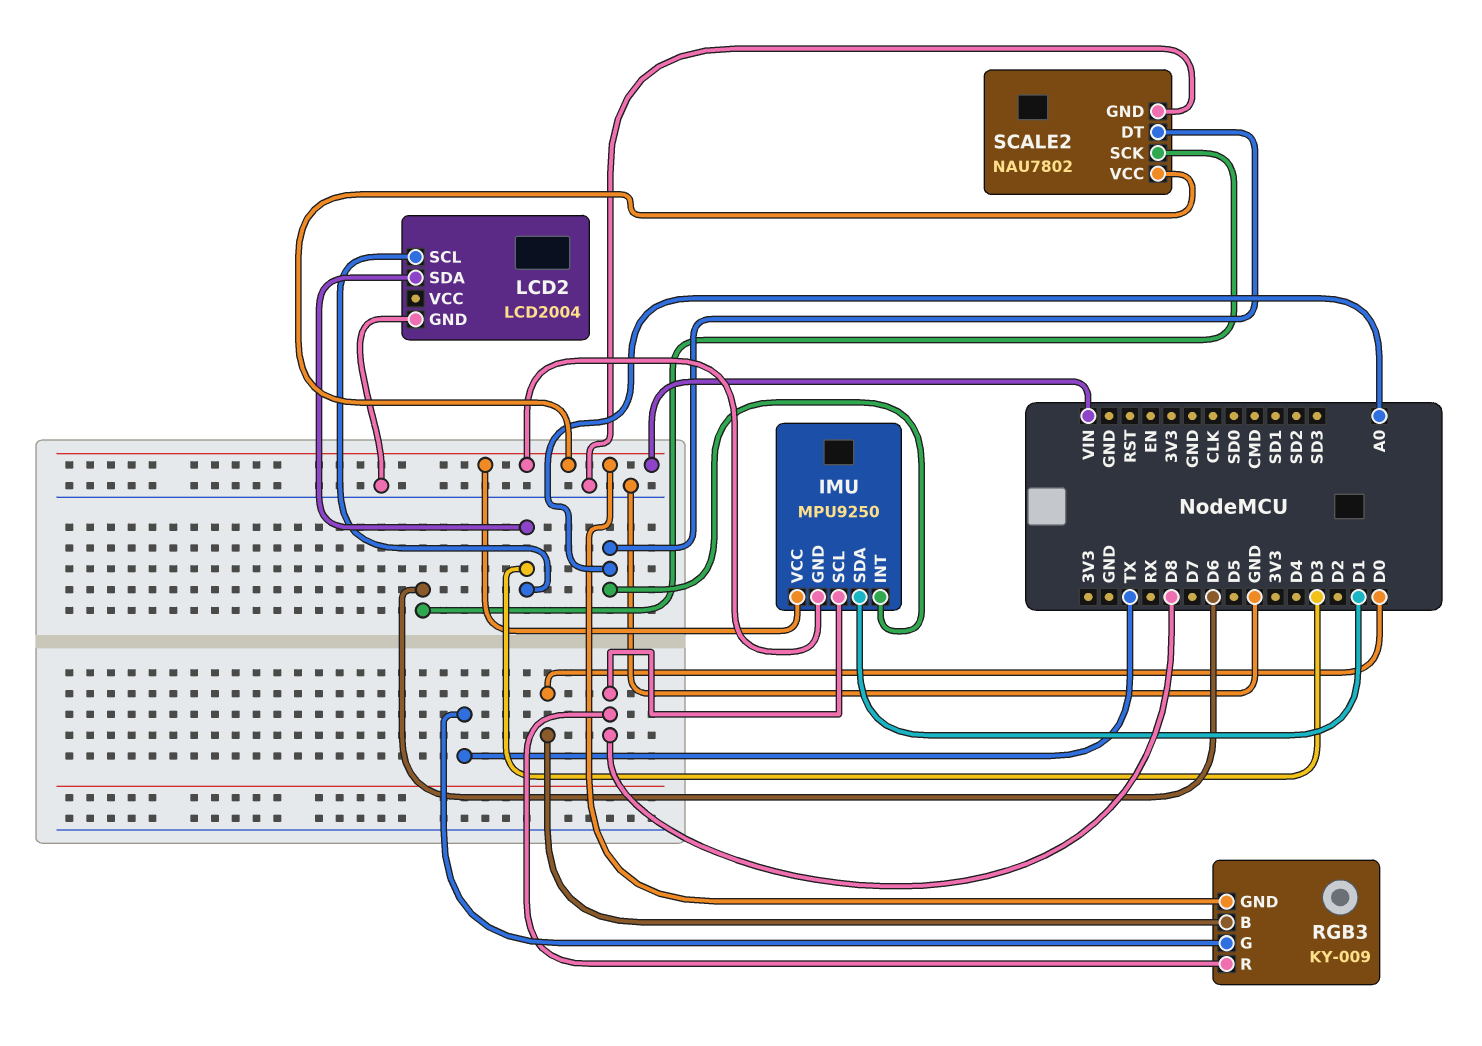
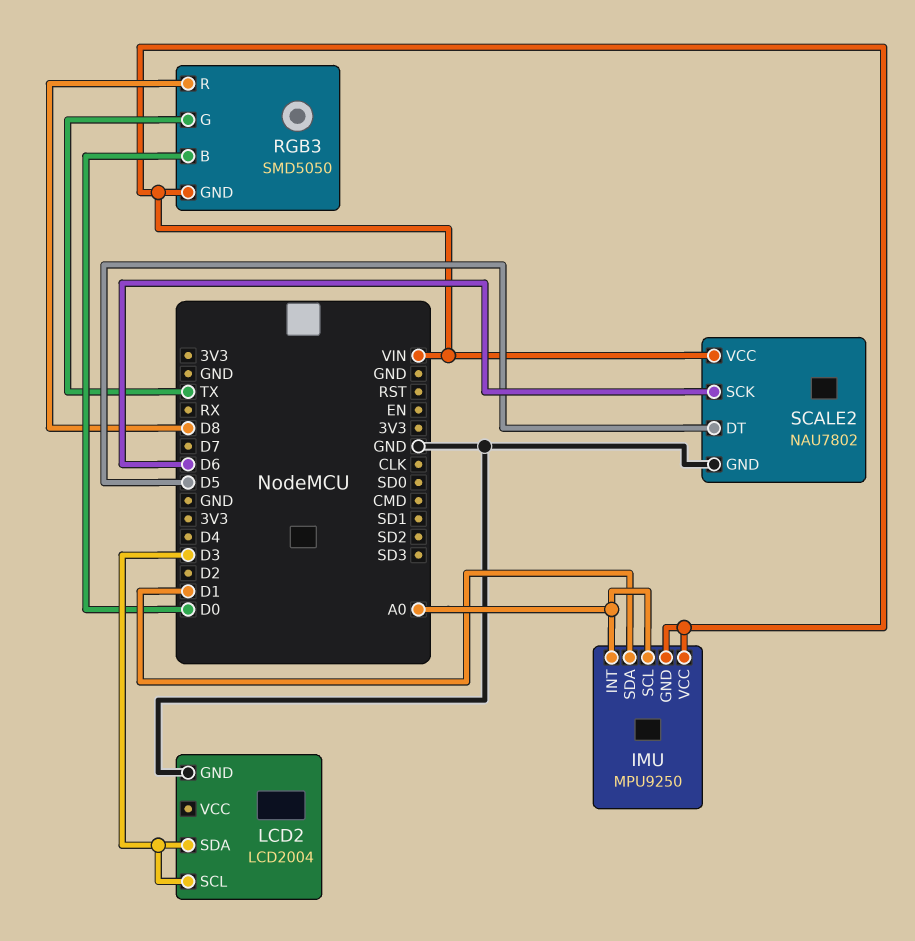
IMU pin SCL: D8 -> A0
RGB3: KY-009 -> SMD5050
SCALE2 pin DT: A0 -> D5

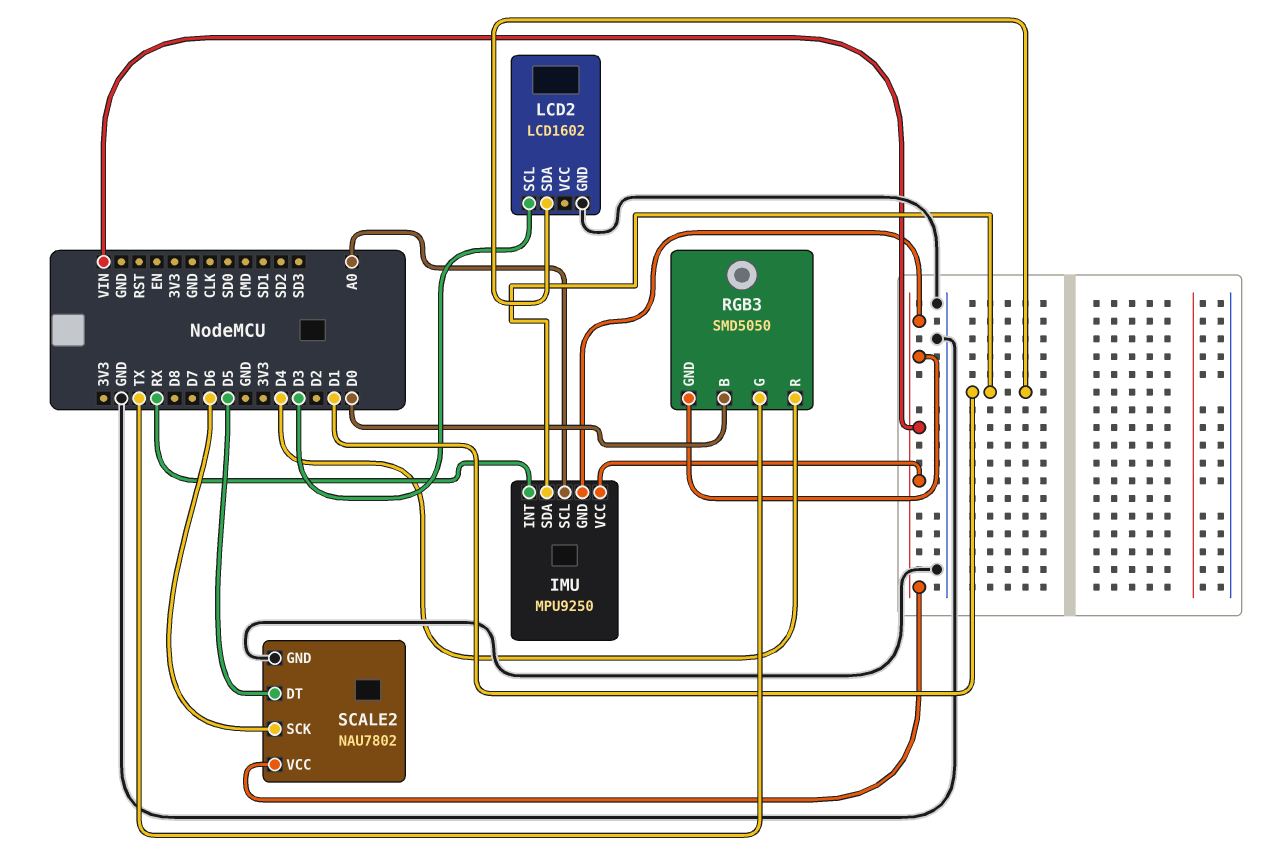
IMU pin INT: A0 -> RX
LCD2: LCD2004 -> LCD1602
LCD2 pin SDA: D3 -> D1
RGB3 pin R: D8 -> D4

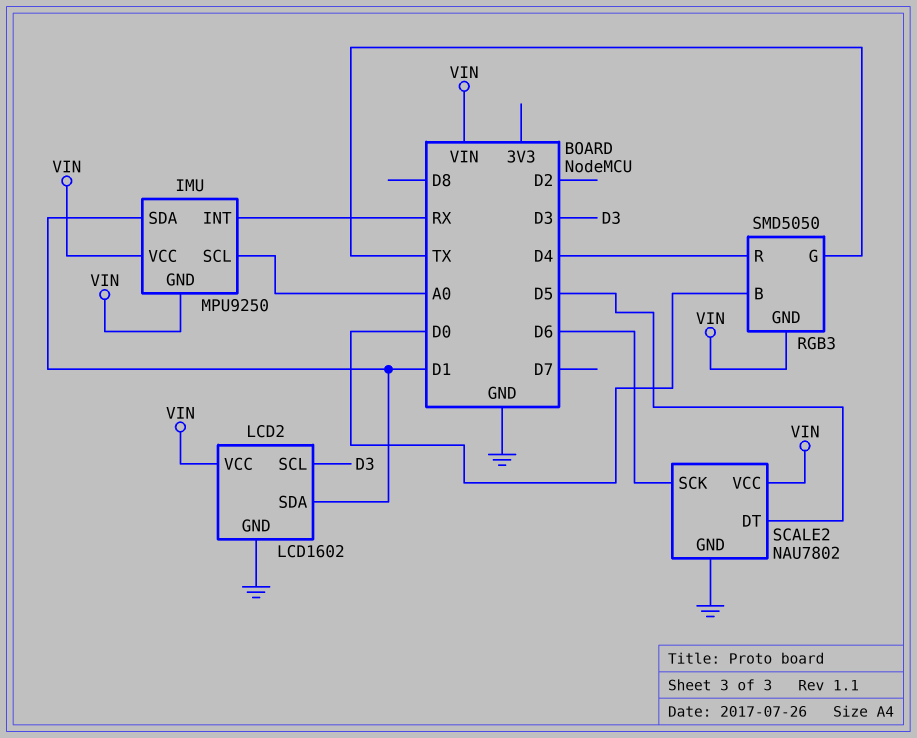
LCD2 pin VCC: none -> VIN

